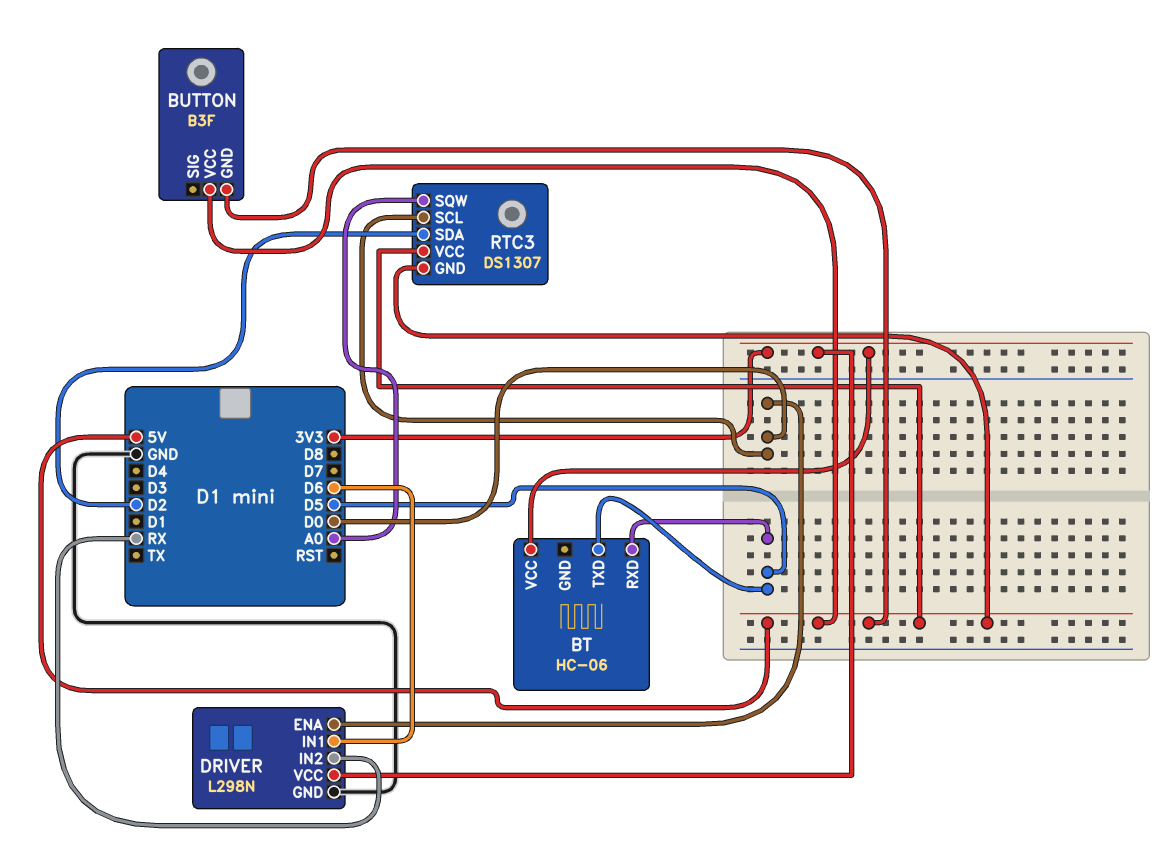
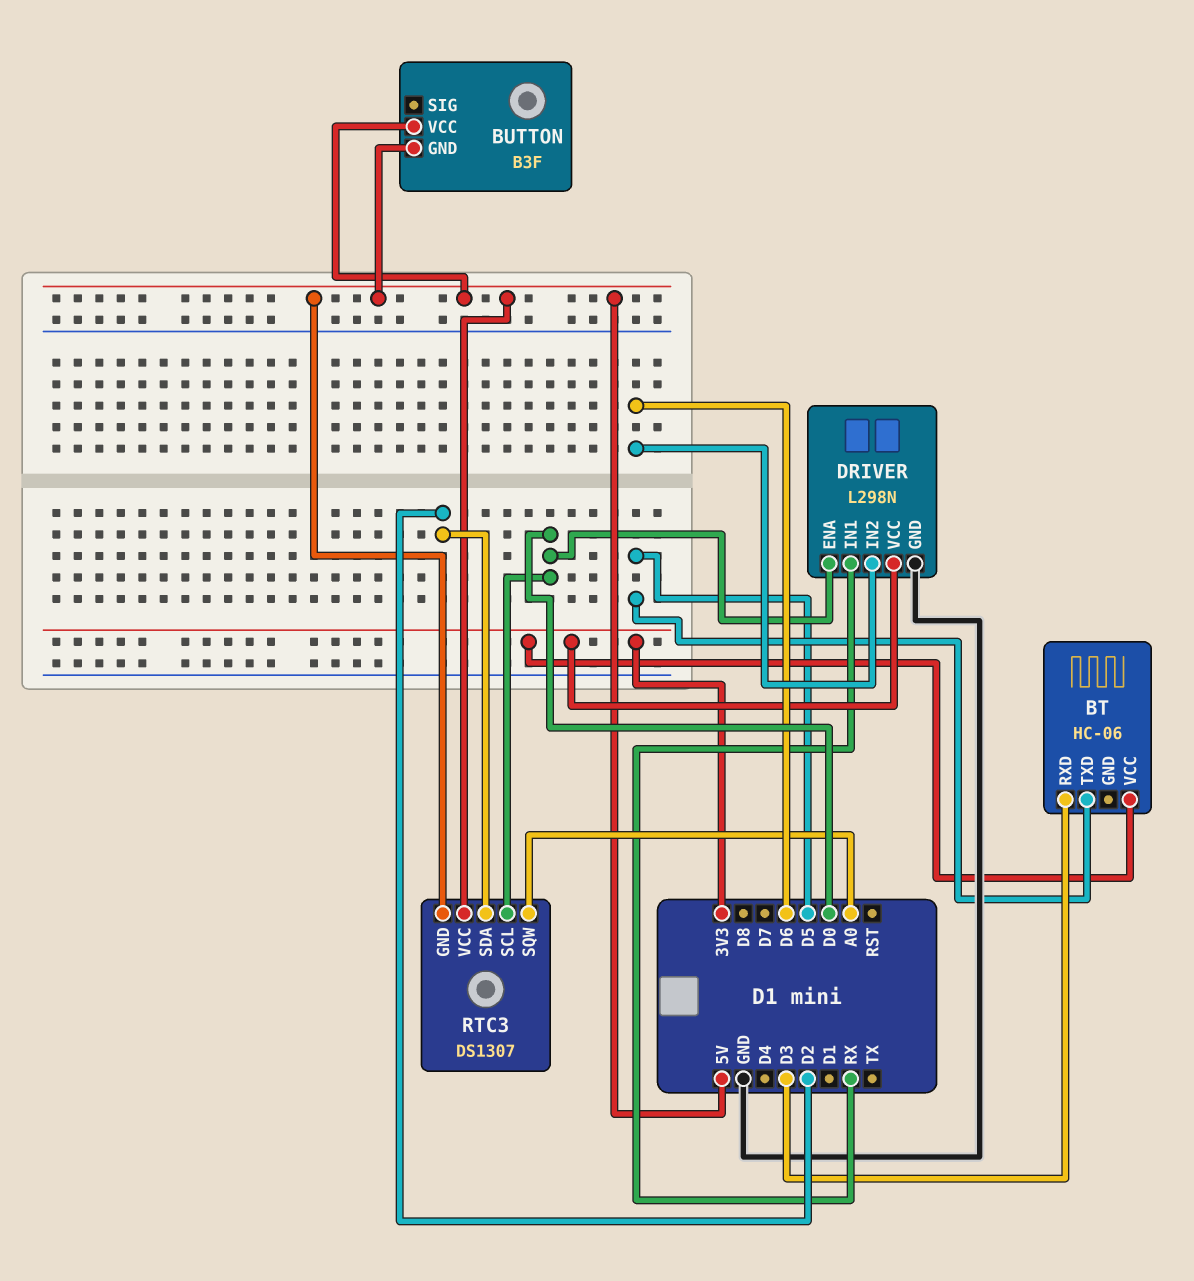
BT pin RXD: D5 -> D3
DRIVER pin IN1: D6 -> RX
DRIVER pin IN2: RX -> D6

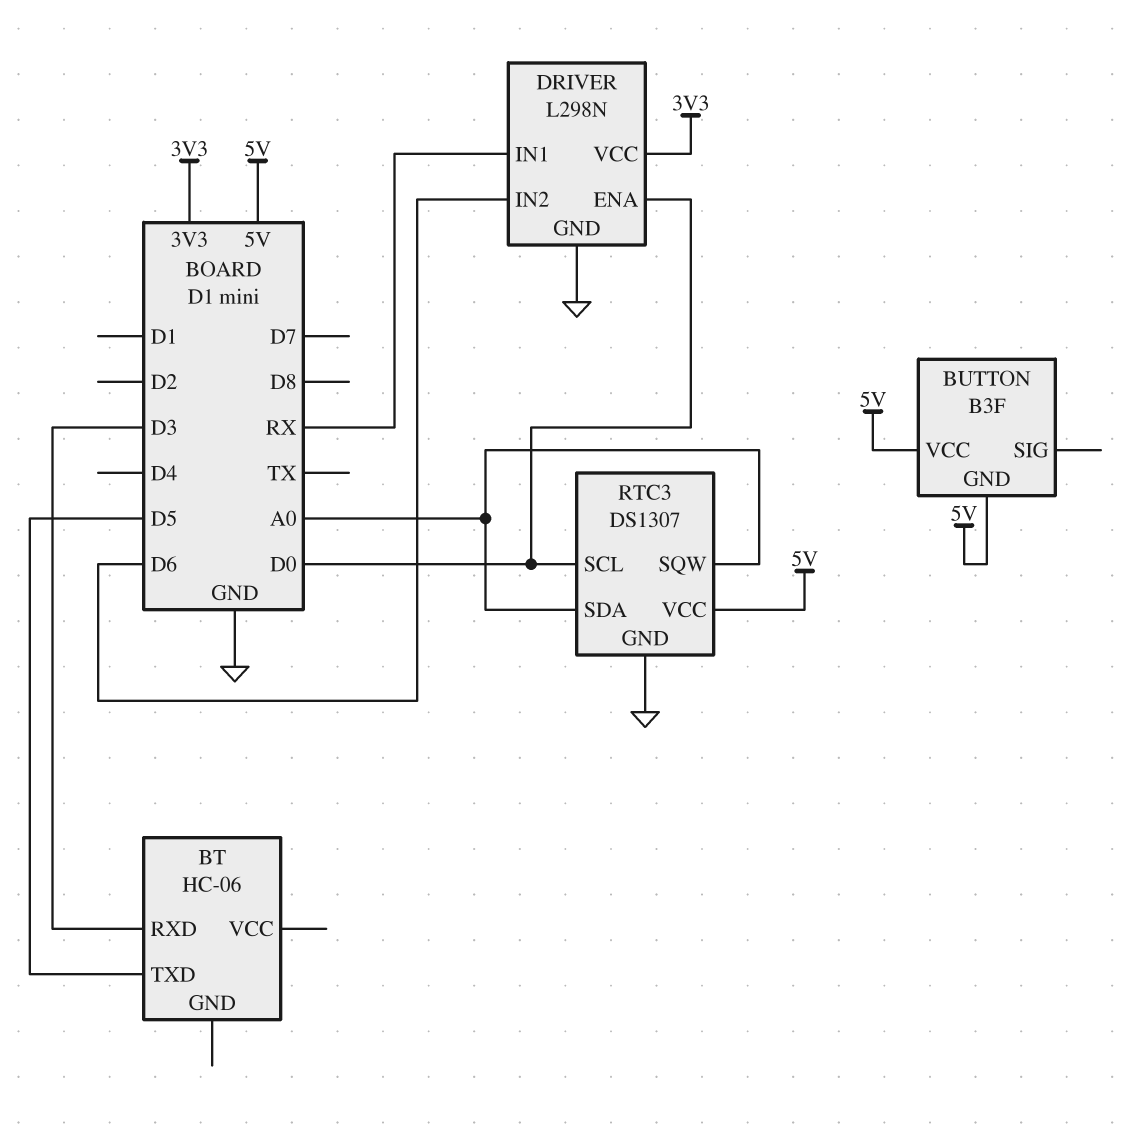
BT pin VCC: 3V3 -> none
RTC3 pin GND: 5V -> GND
RTC3 pin SDA: D2 -> A0

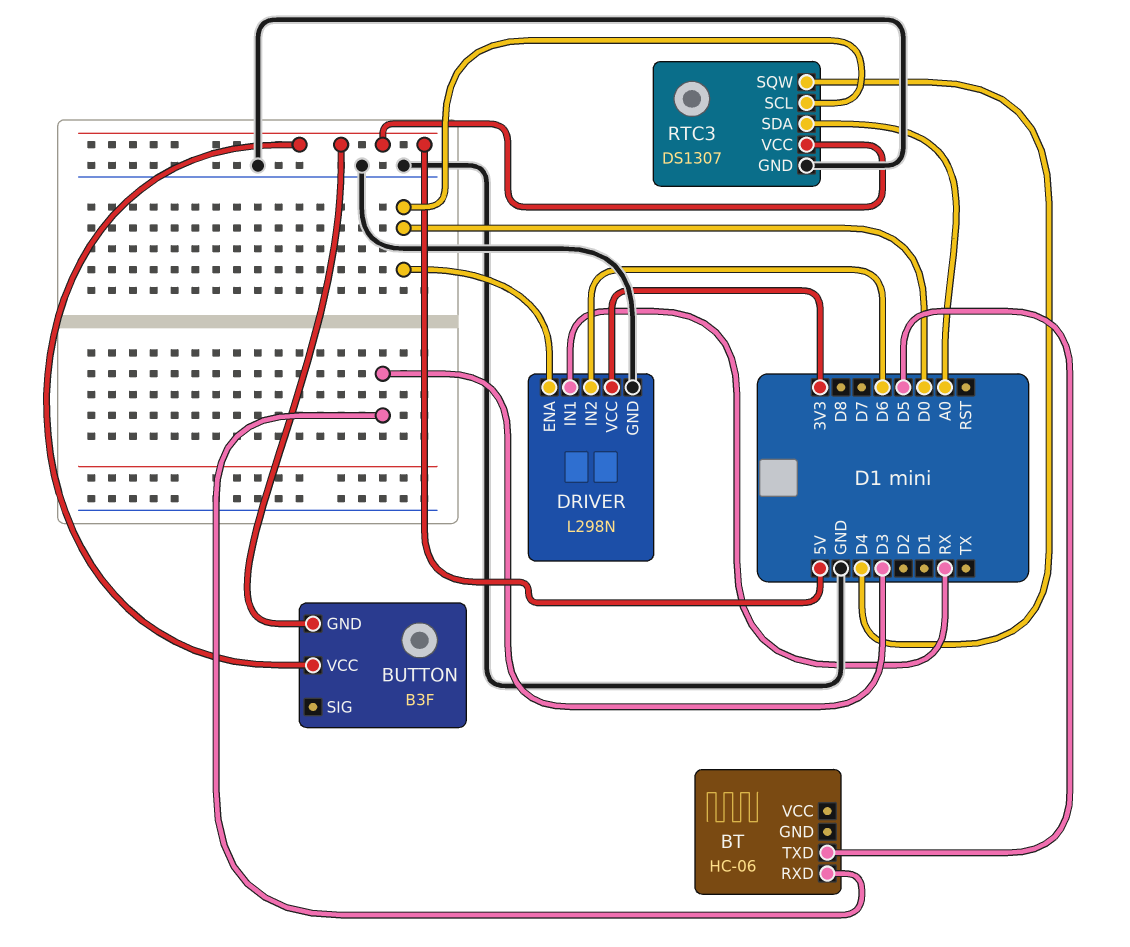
RTC3 pin SQW: A0 -> D4

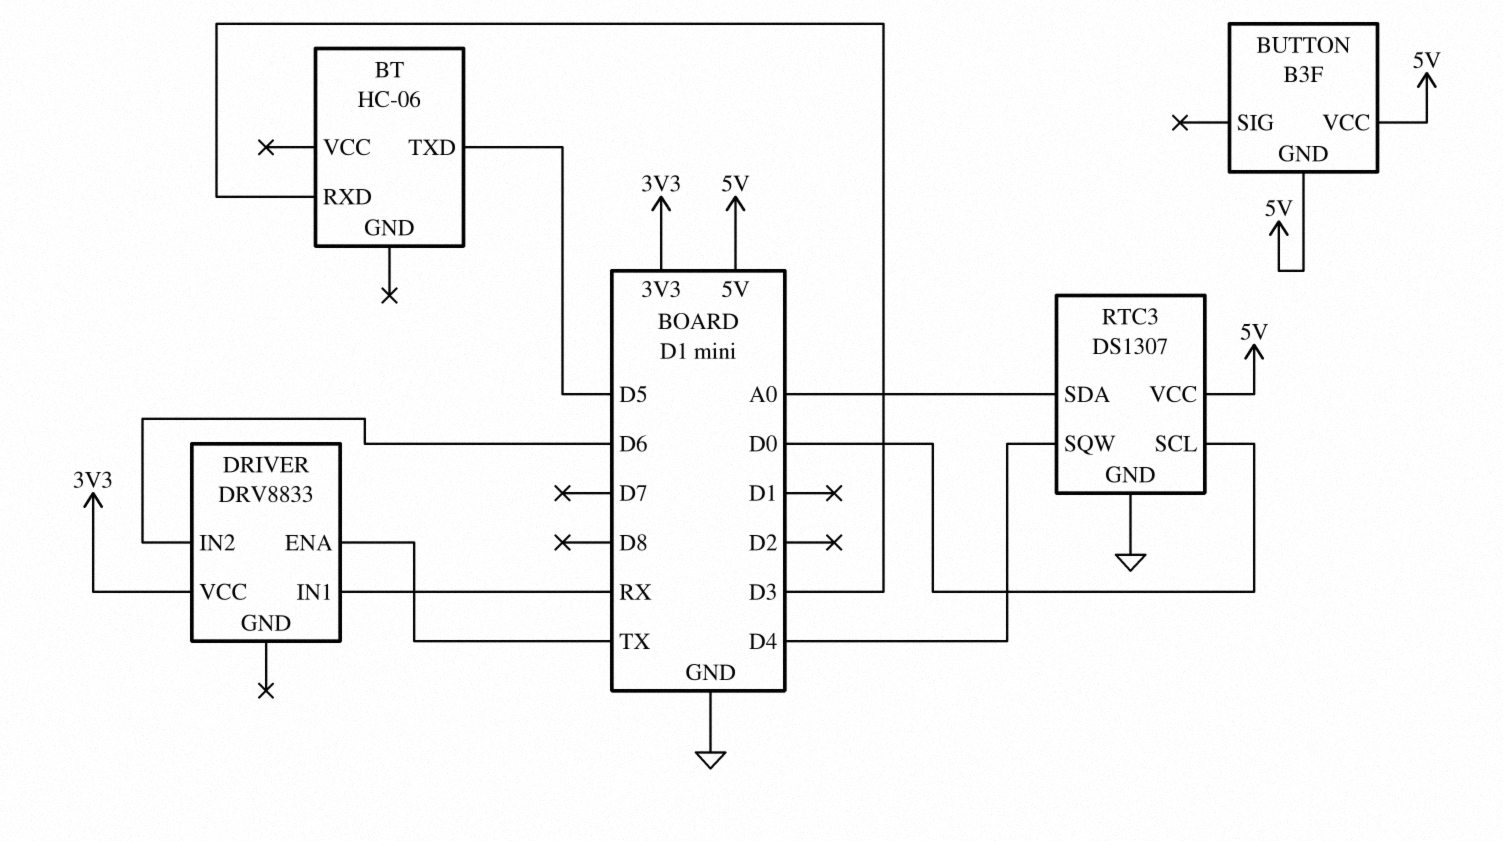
DRIVER: L298N -> DRV8833
DRIVER pin ENA: D0 -> TX
DRIVER pin GND: GND -> none

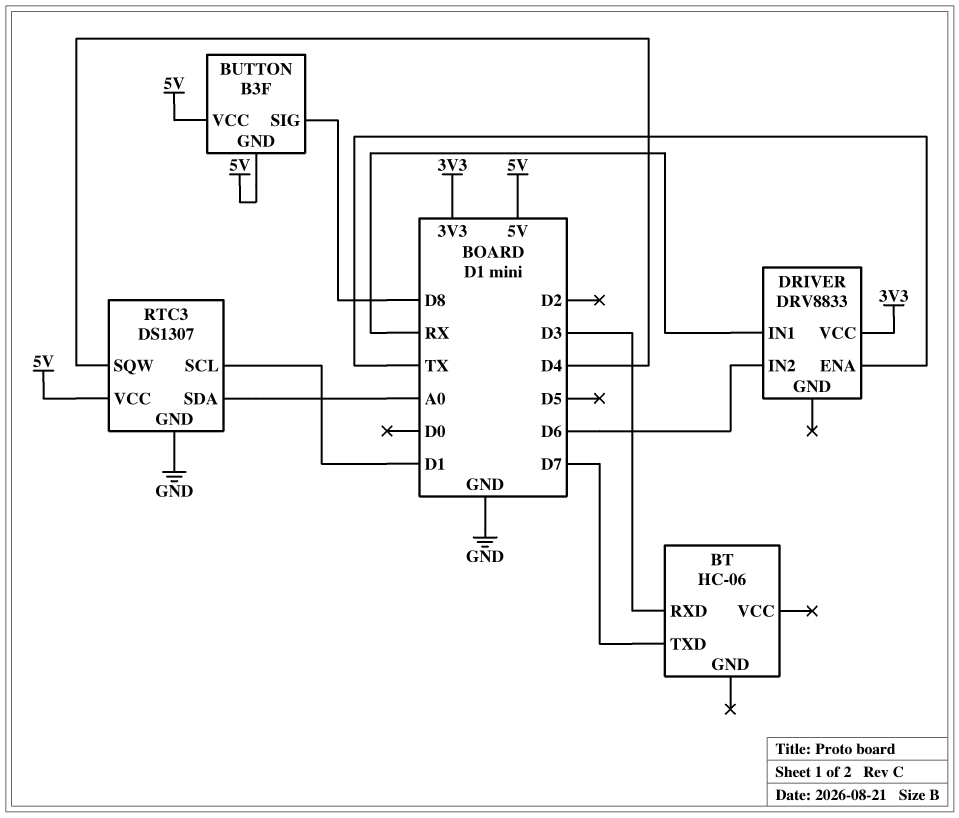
BT pin TXD: D5 -> D7
BUTTON pin SIG: none -> D8
RTC3 pin SCL: D0 -> D1

